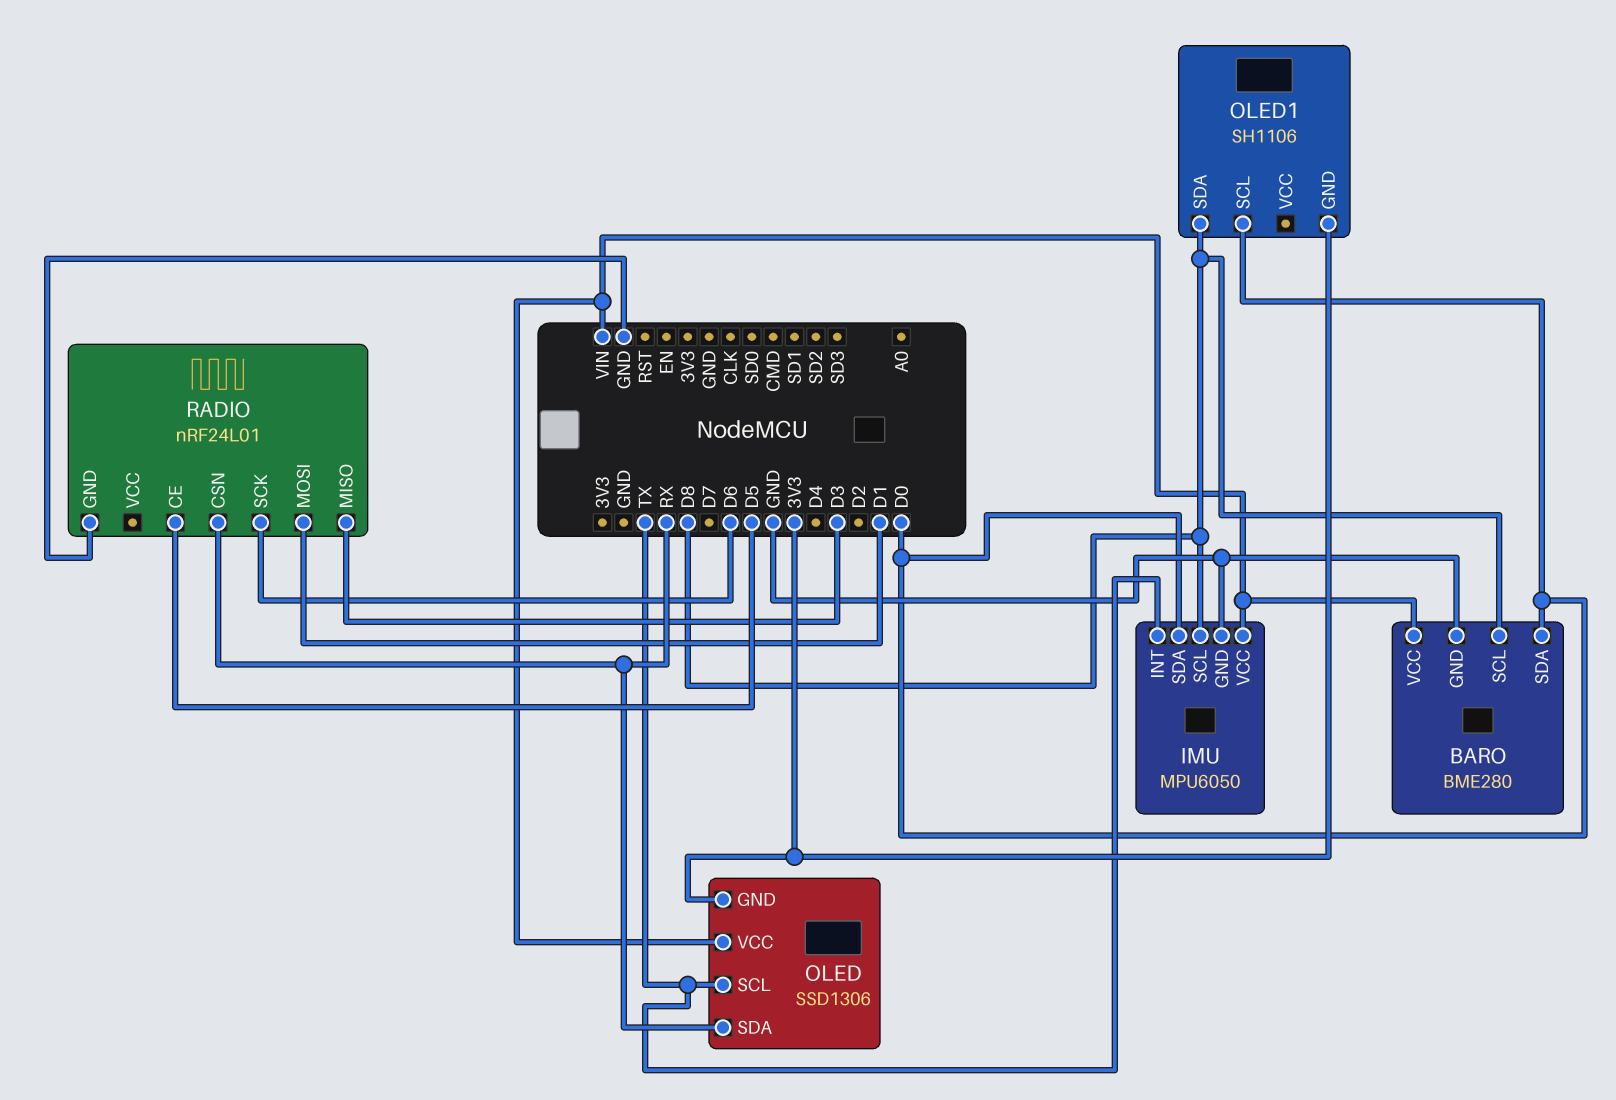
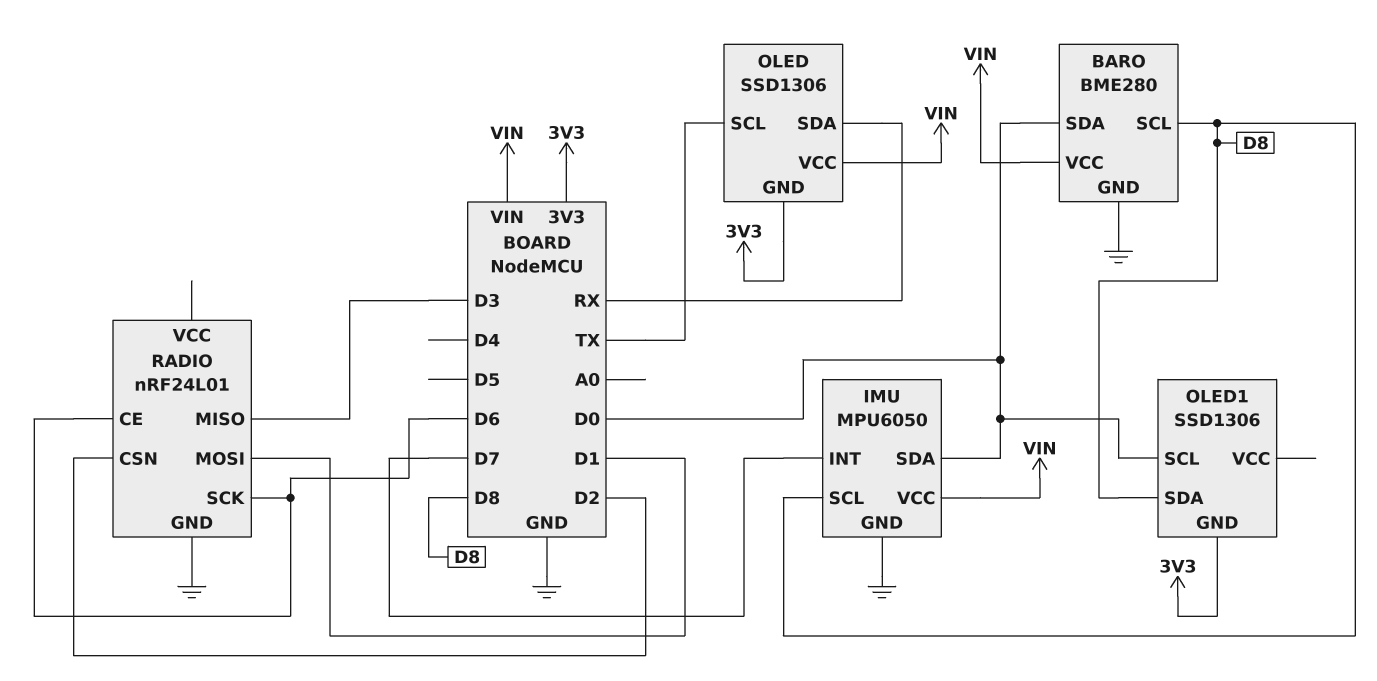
IMU pin INT: TX -> D7
OLED1: SH1106 -> SSD1306
RADIO pin CE: D5 -> D6
RADIO pin CSN: RX -> D2

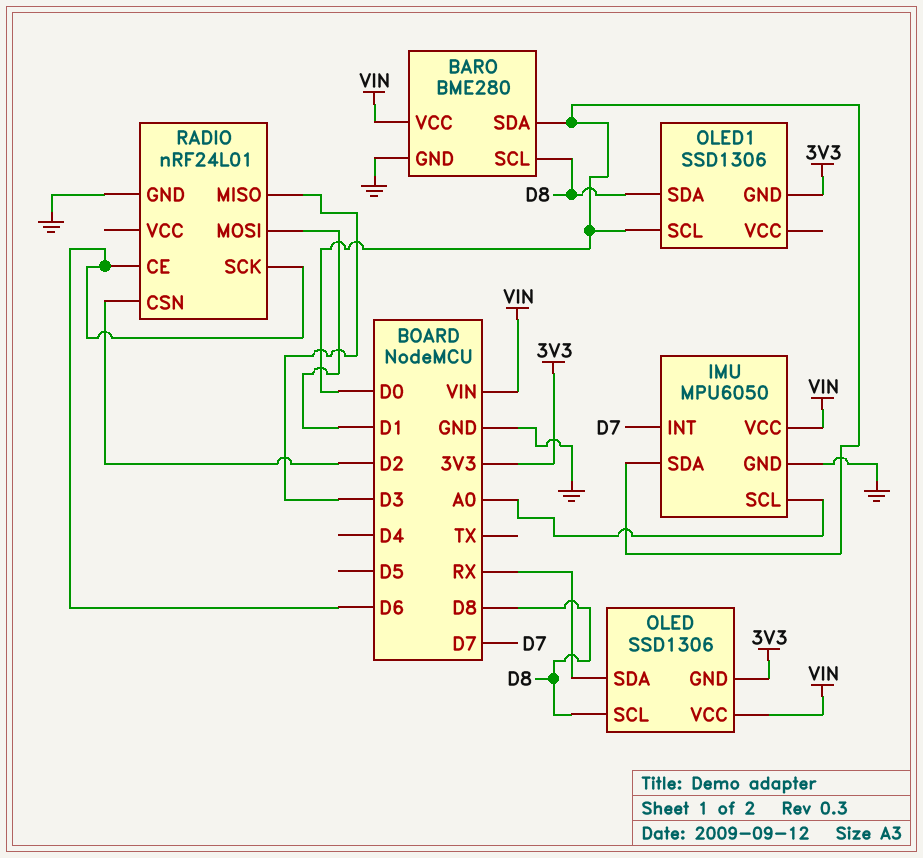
IMU pin SCL: D8 -> A0
OLED pin SCL: TX -> D8

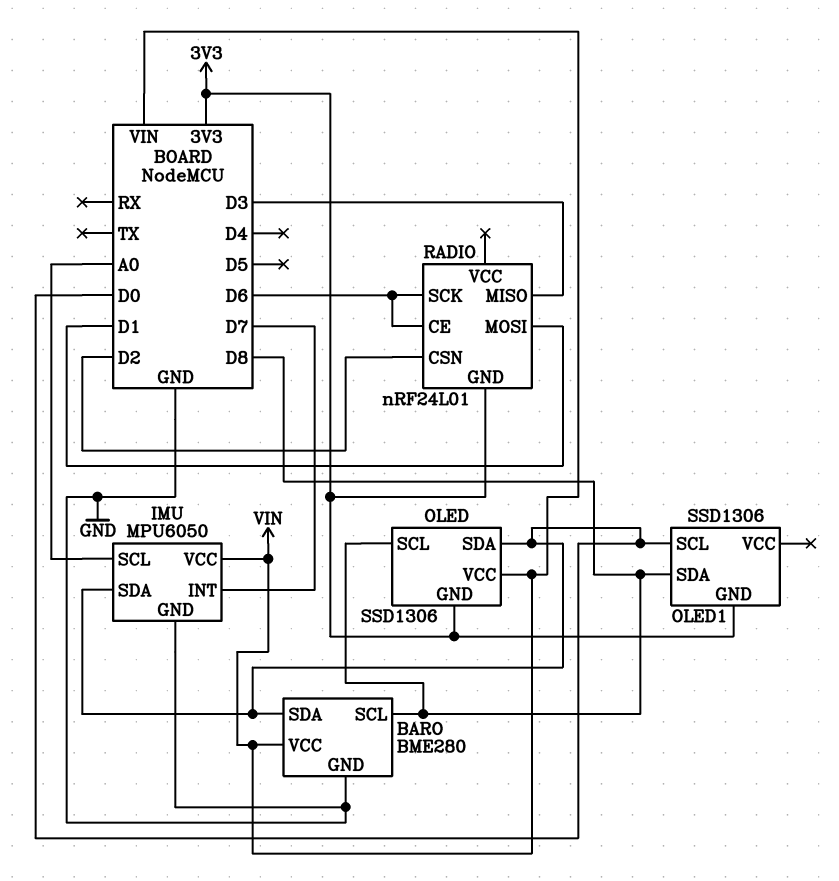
OLED pin SDA: RX -> D0
RADIO pin GND: GND -> 3V3

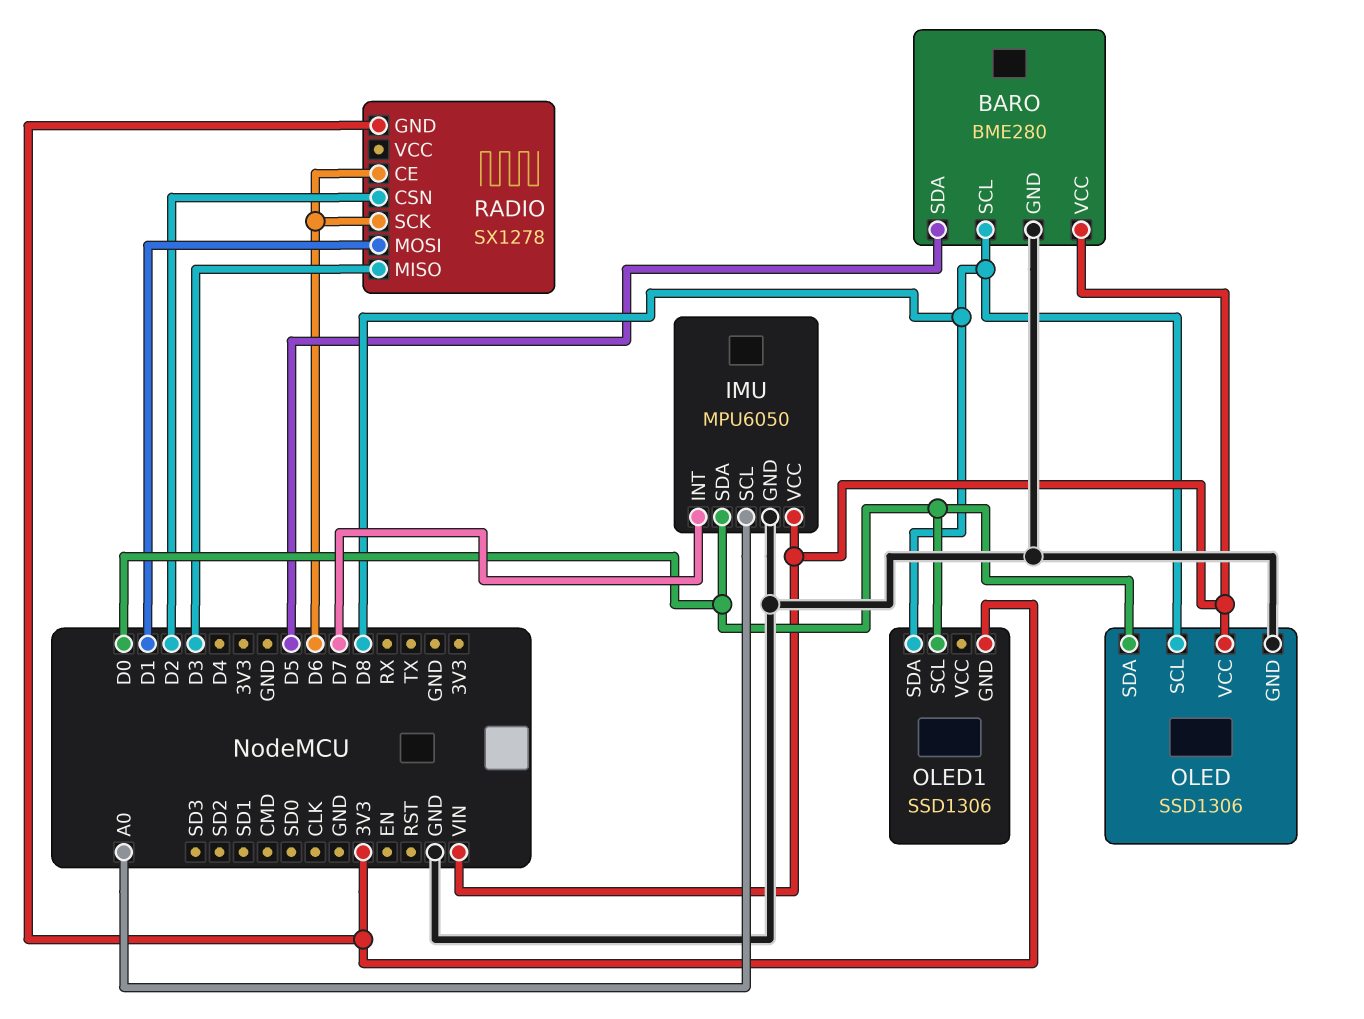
BARO pin SDA: D0 -> D5
OLED pin GND: 3V3 -> GND
RADIO: nRF24L01 -> SX1278

